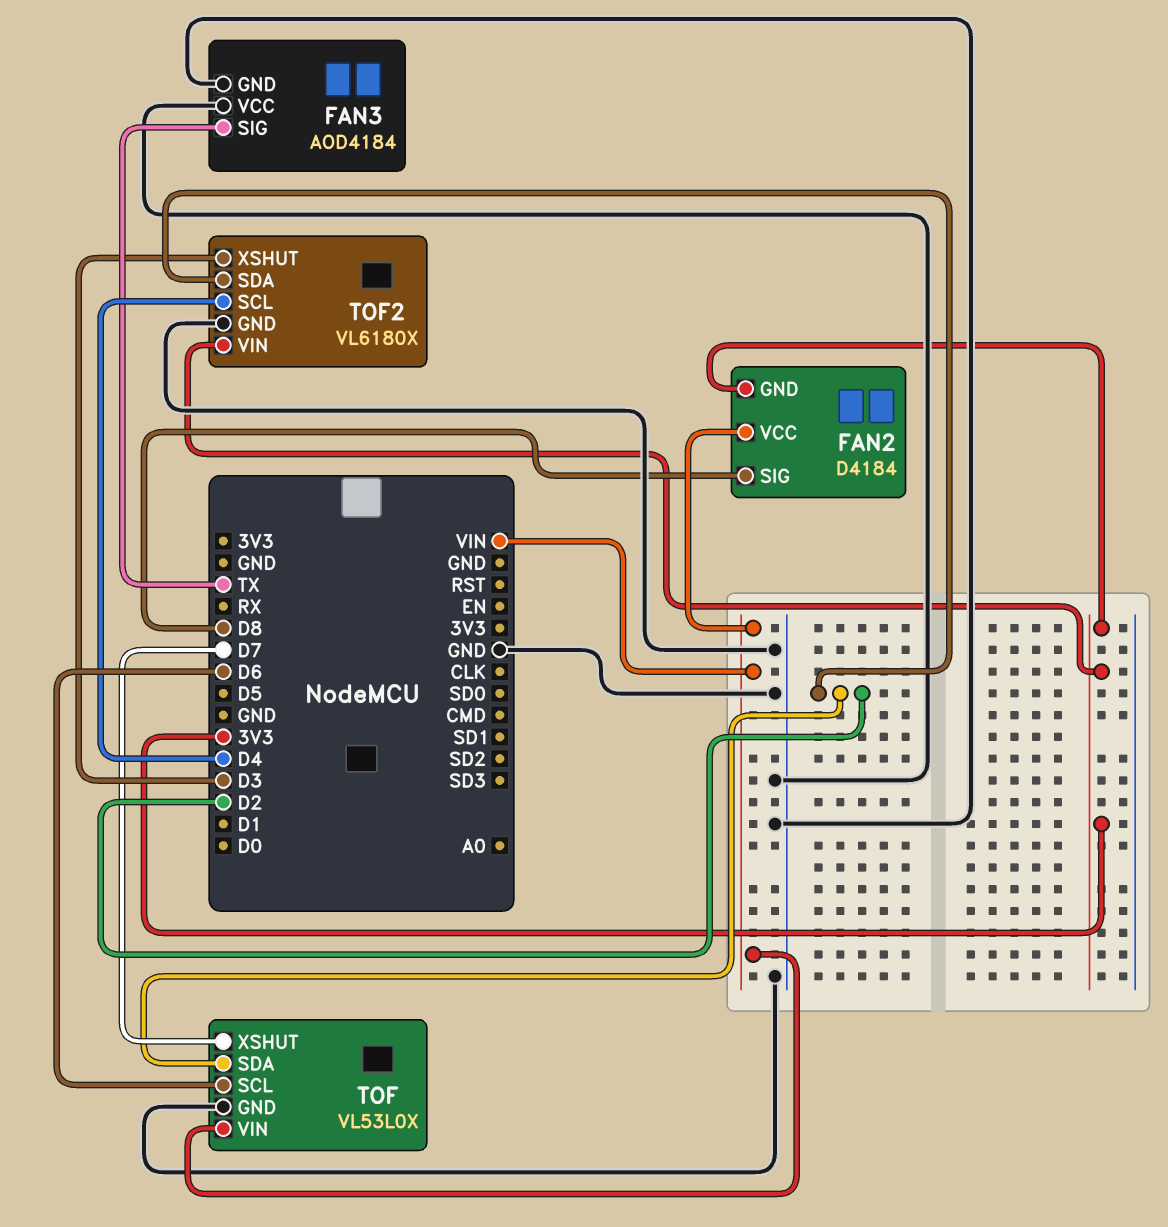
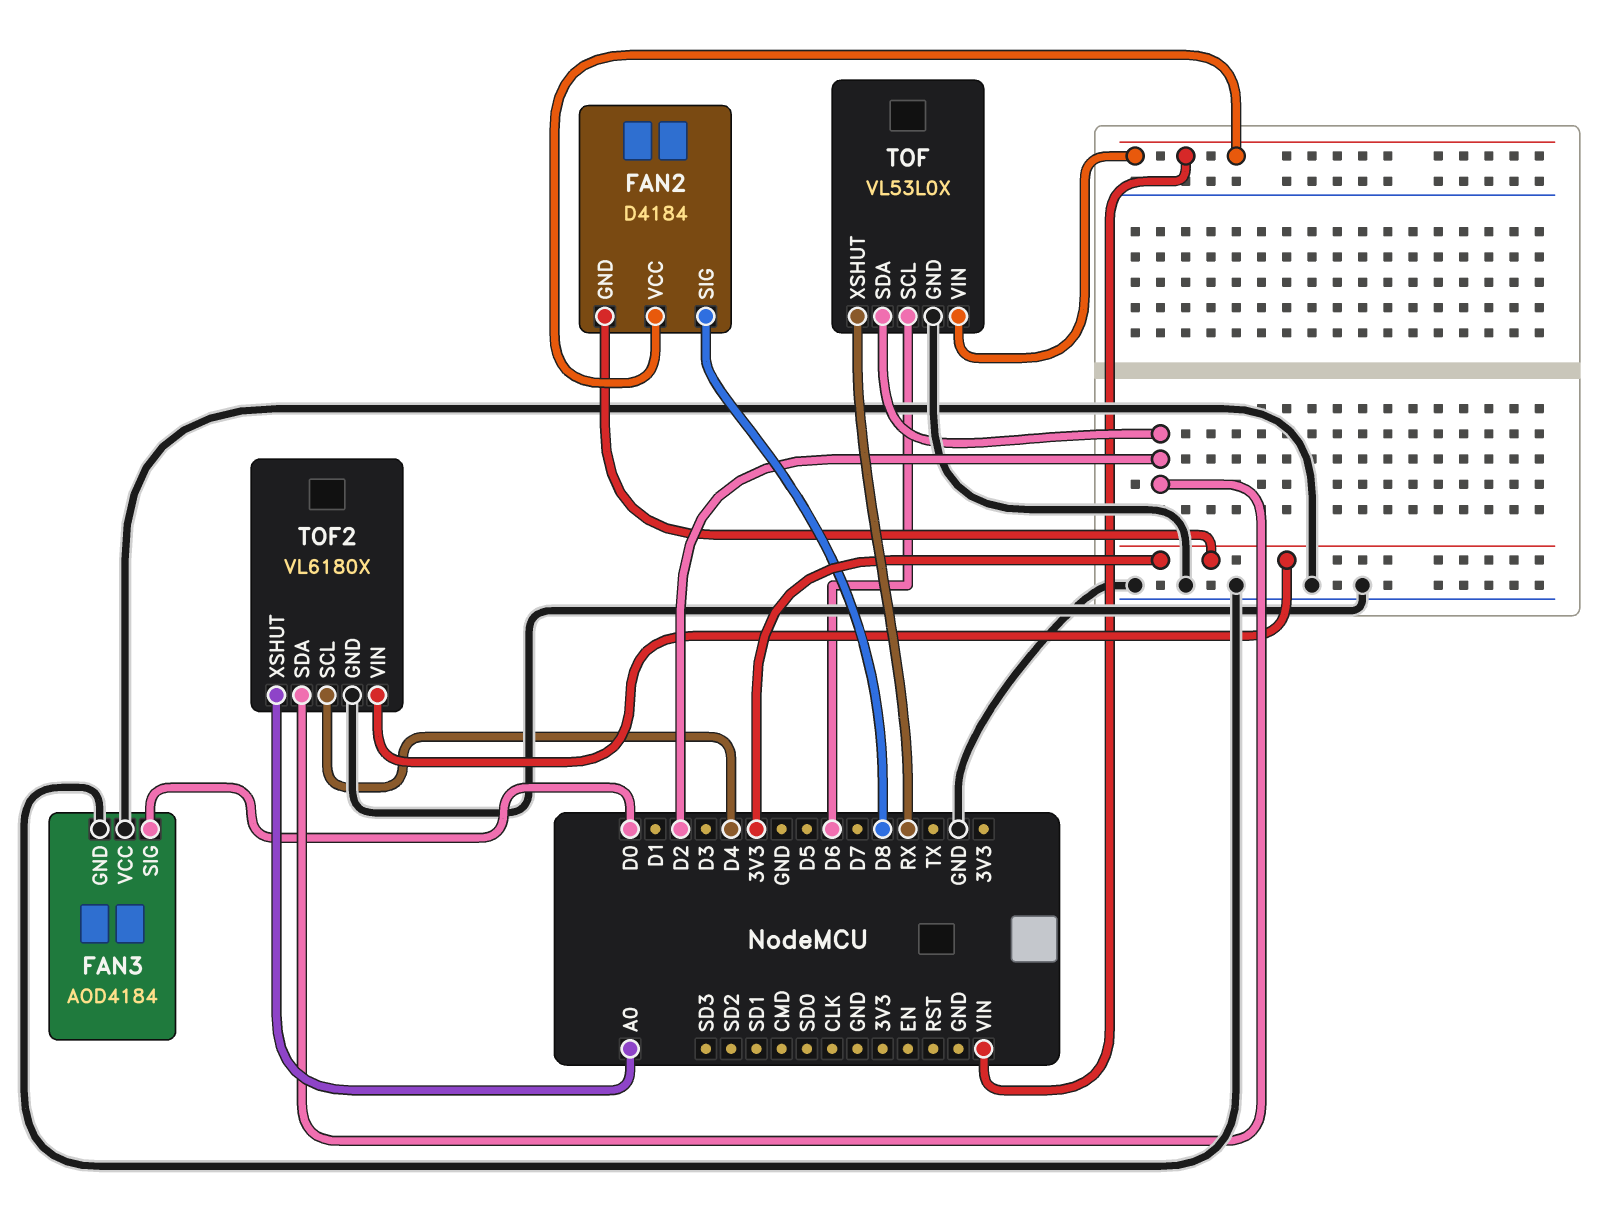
FAN3 pin SIG: TX -> D0
TOF pin XSHUT: D7 -> RX
TOF2 pin XSHUT: D3 -> A0

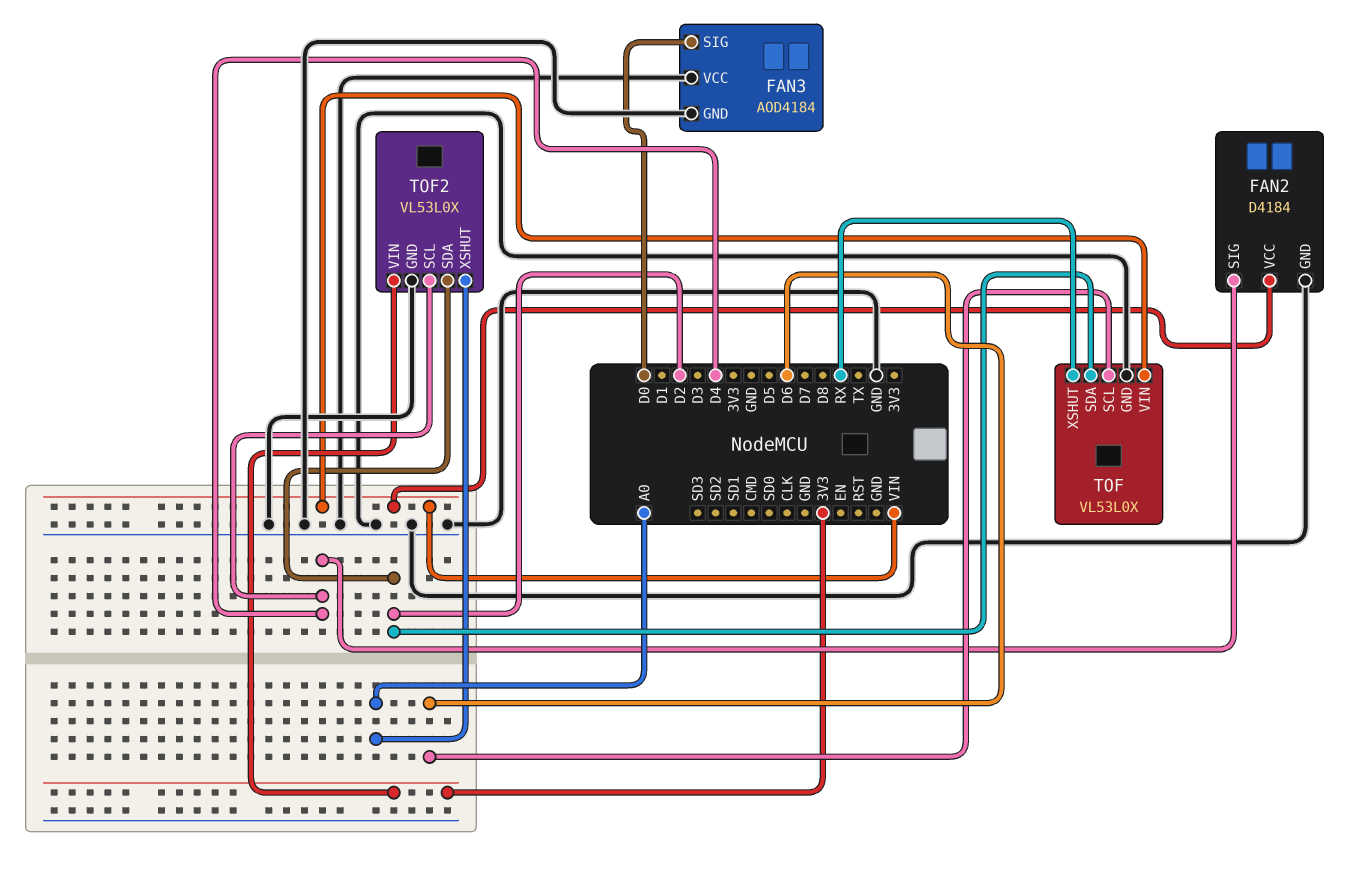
FAN2 pin GND: 3V3 -> GND
FAN2 pin SIG: D8 -> D4
TOF2: VL6180X -> VL53L0X

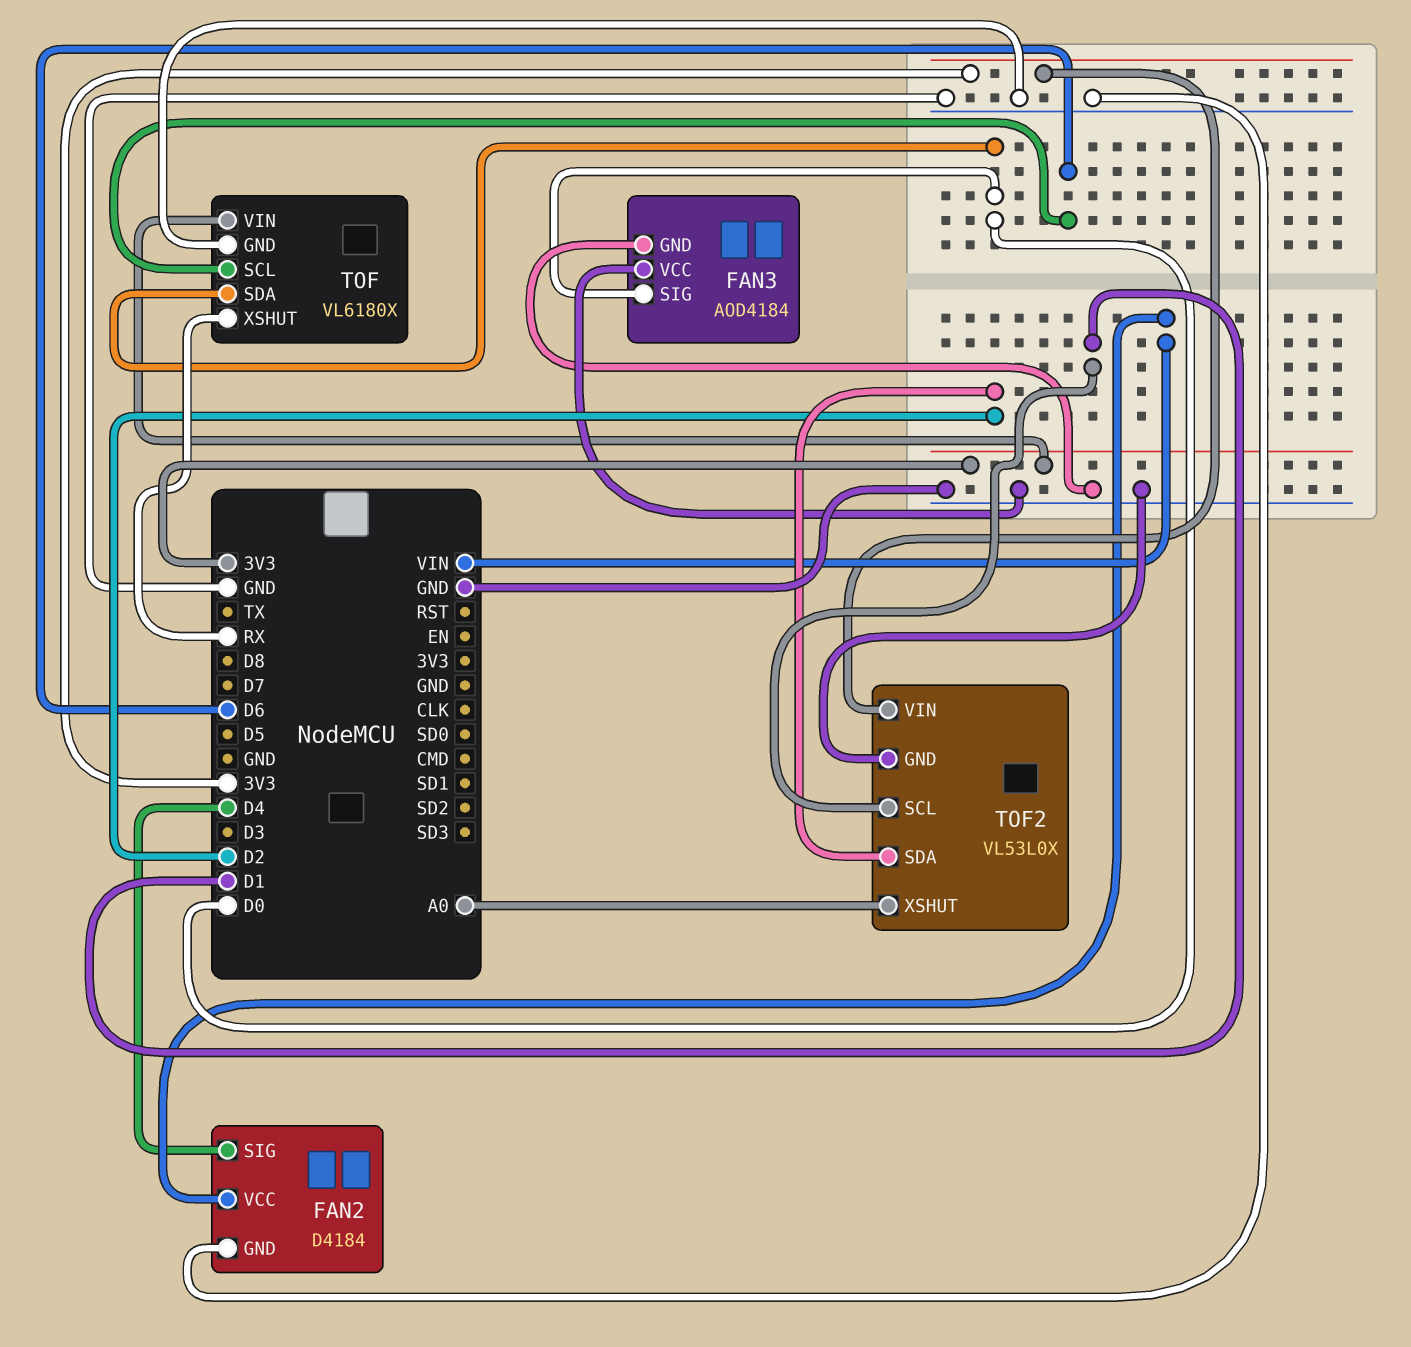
TOF: VL53L0X -> VL6180X
TOF pin SDA: D2 -> D0
TOF pin VIN: VIN -> 3V3
TOF2 pin SCL: D4 -> D1

